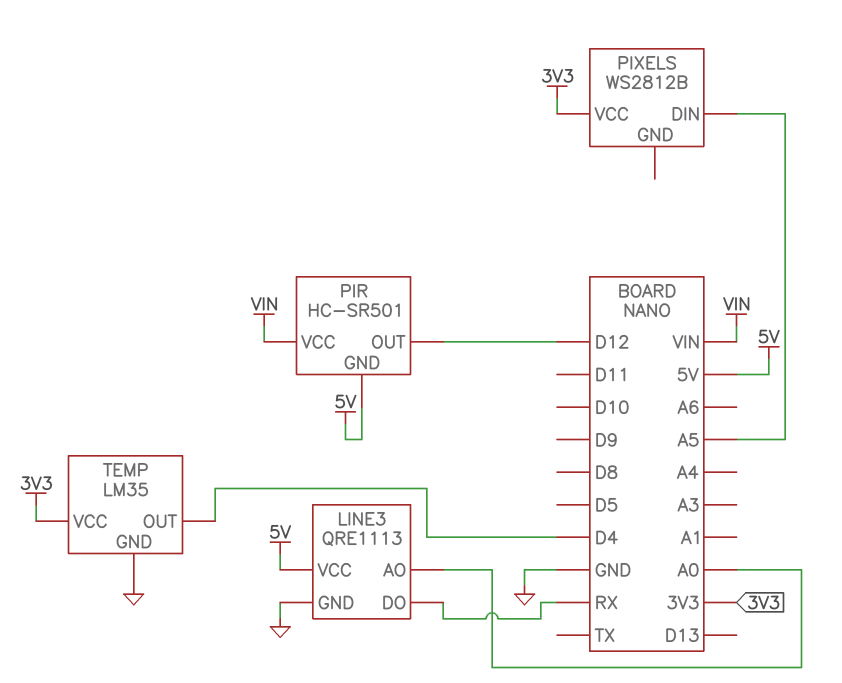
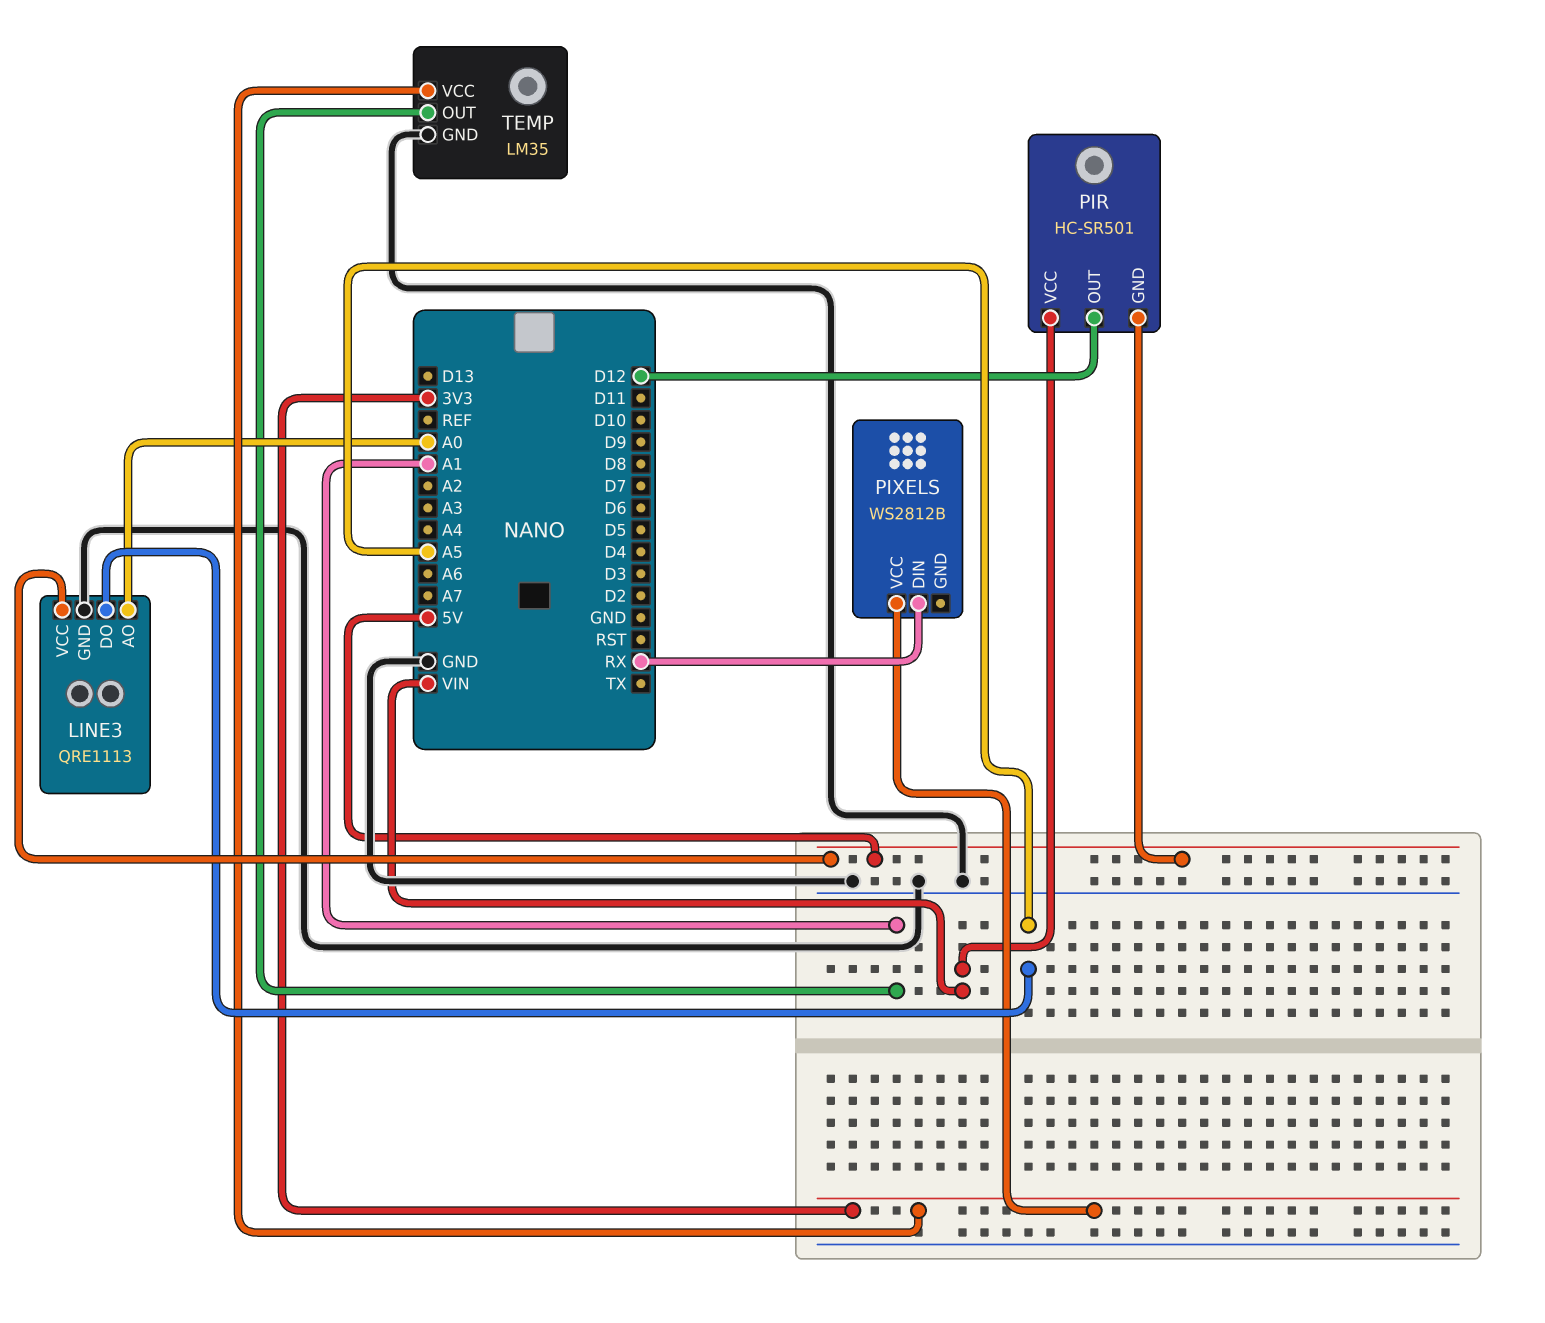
LINE3 pin DO: RX -> A5
PIXELS pin DIN: A5 -> RX
TEMP pin OUT: D4 -> A1

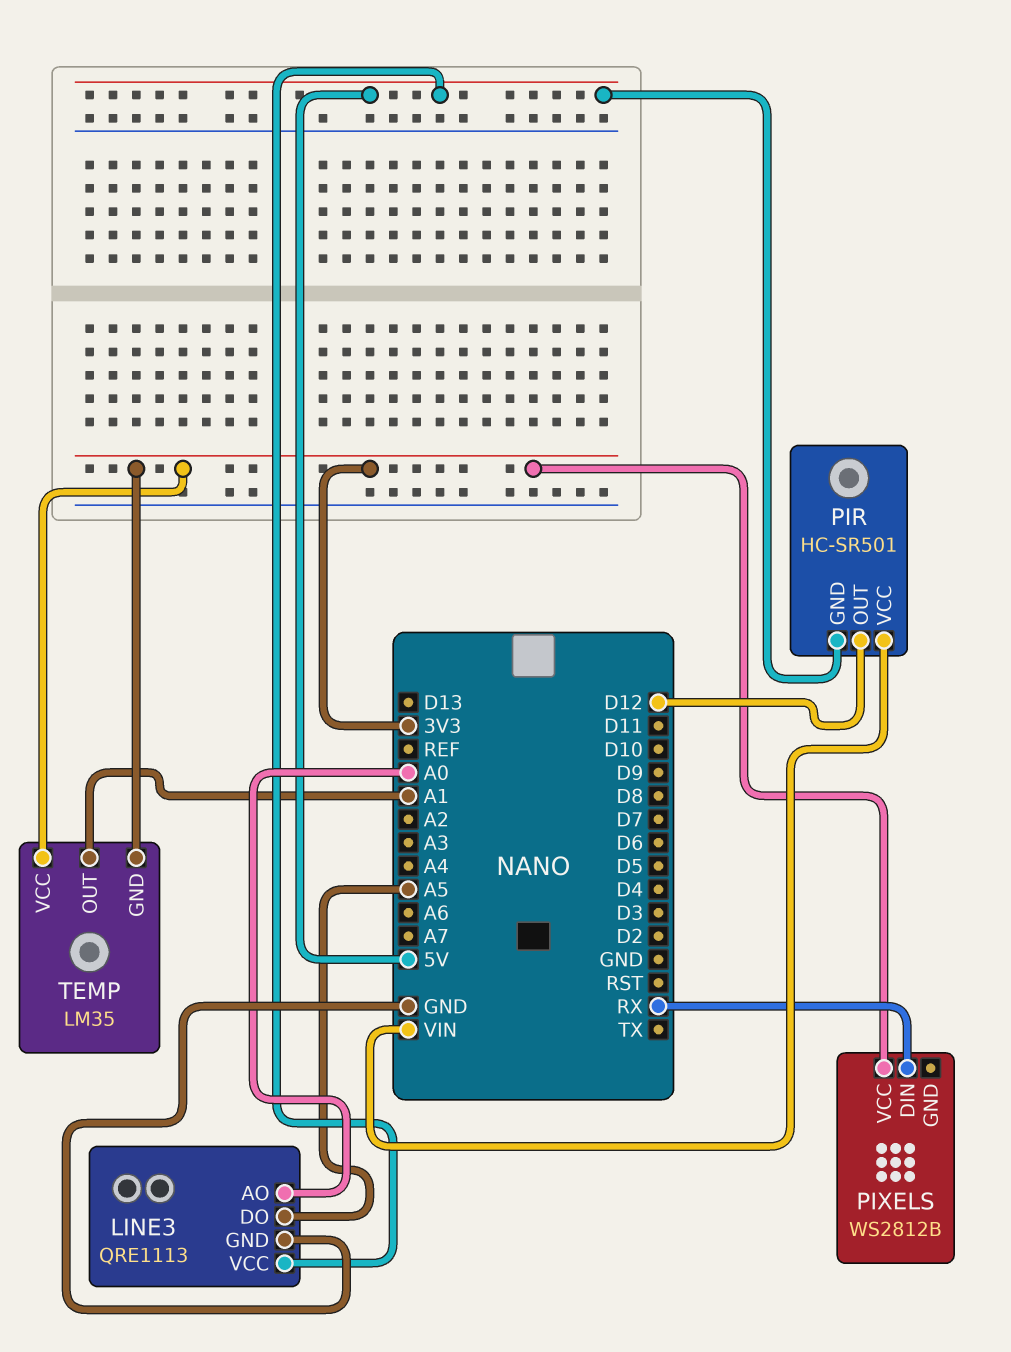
TEMP pin GND: GND -> 3V3

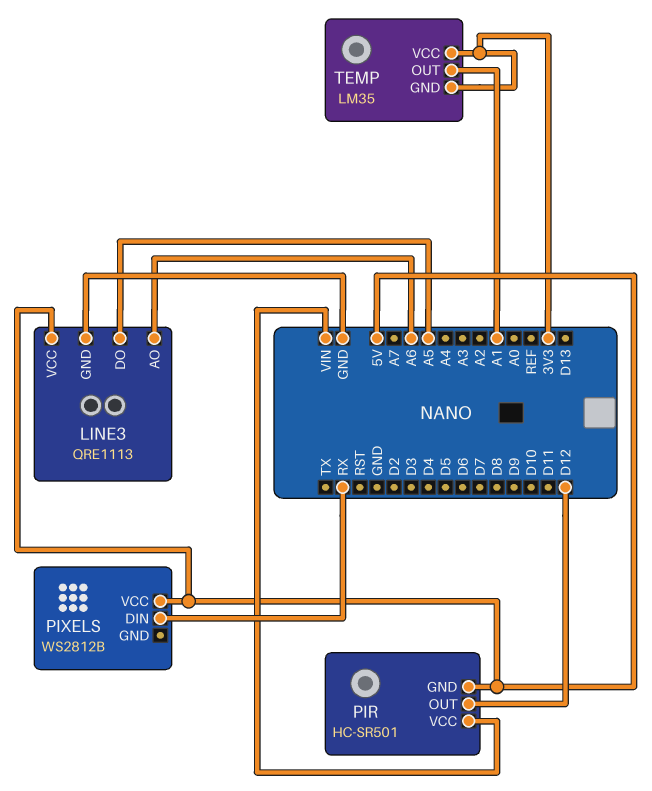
LINE3 pin AO: A0 -> A6
PIXELS pin VCC: 3V3 -> 5V

